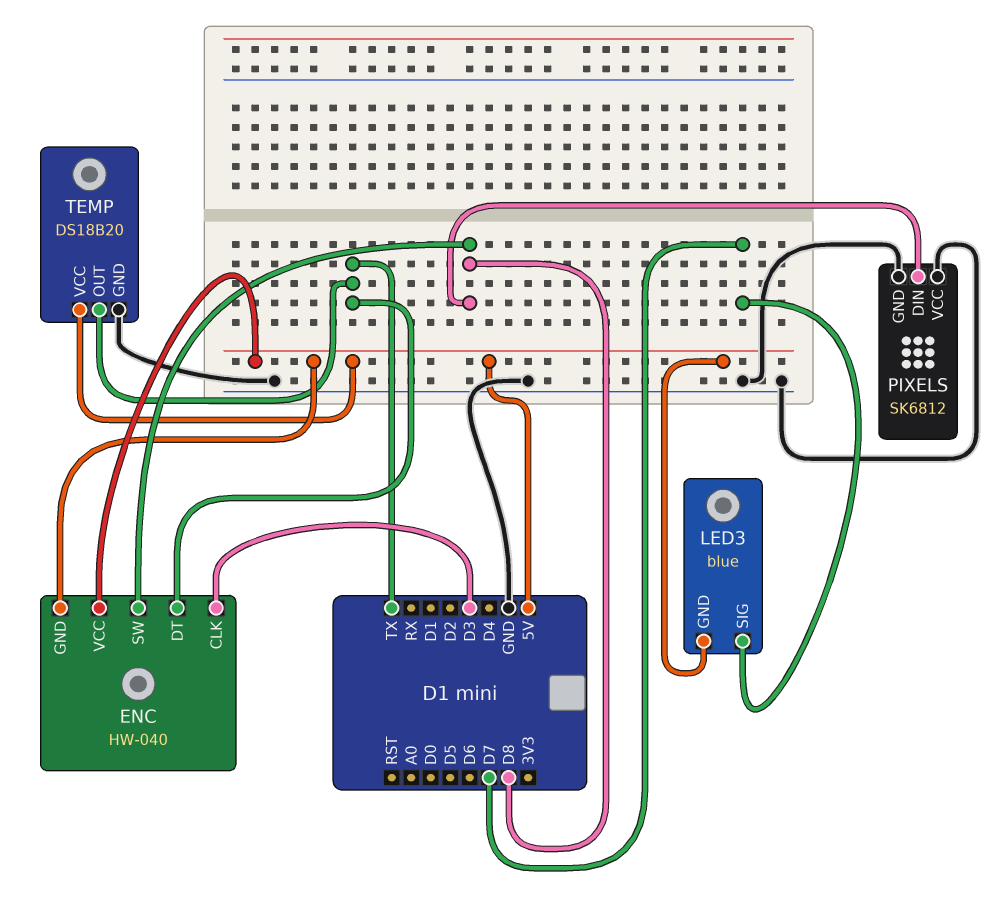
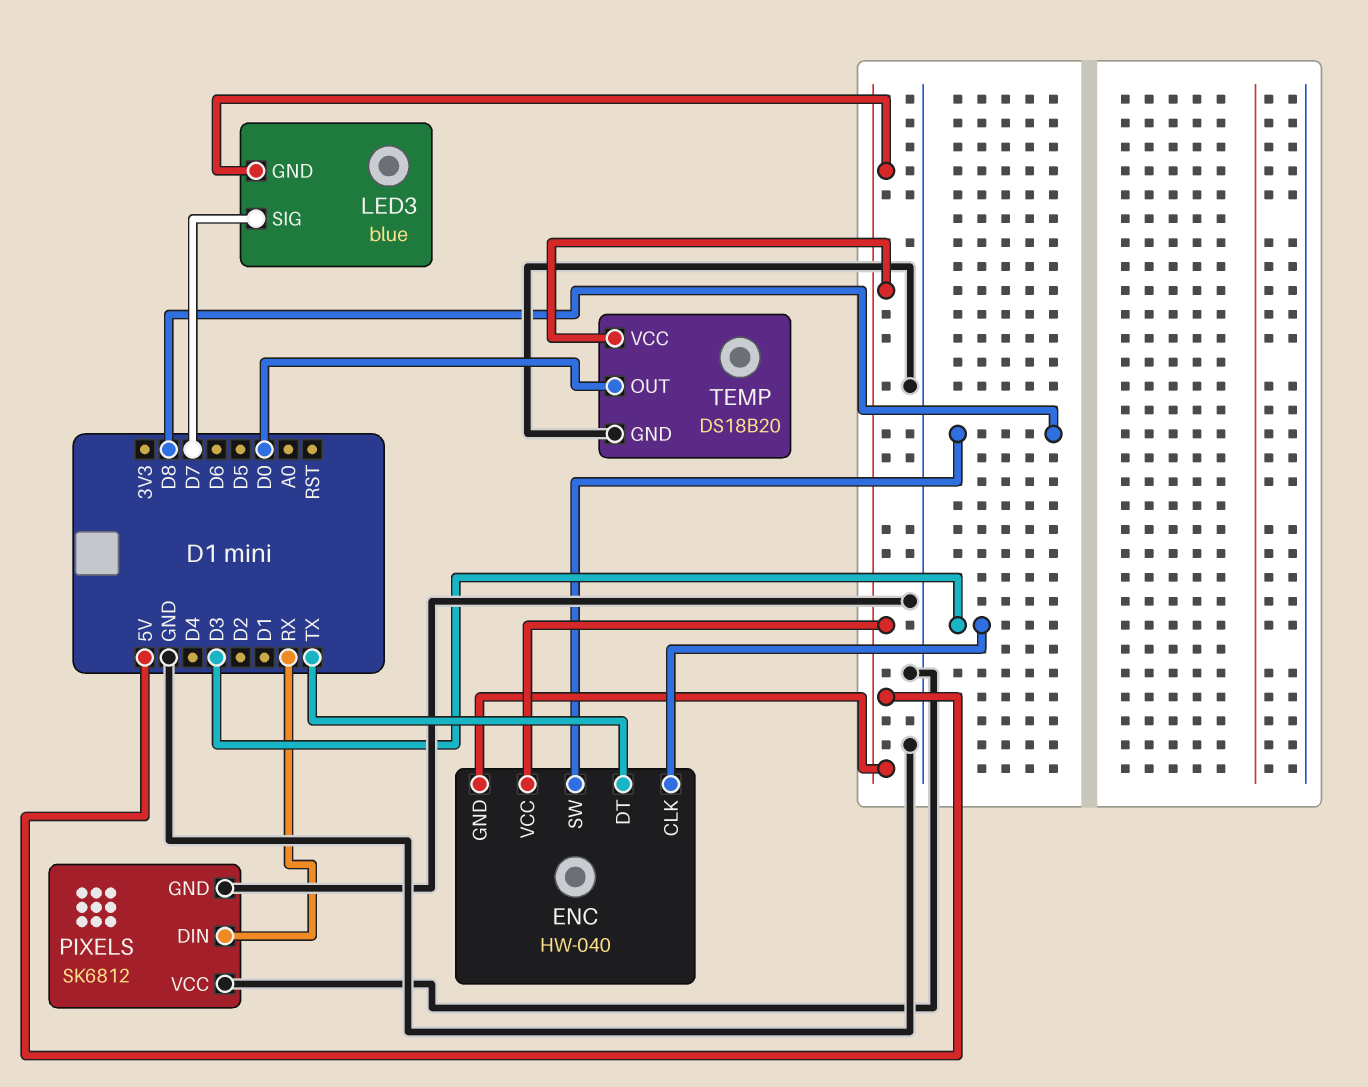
PIXELS pin DIN: D8 -> RX
TEMP pin OUT: TX -> D0

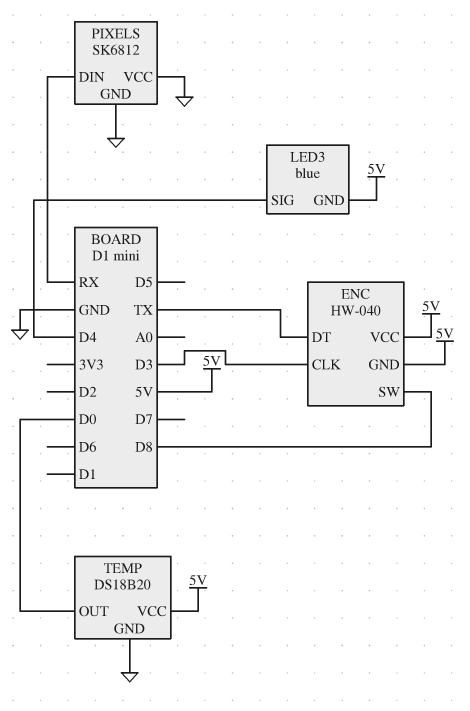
LED3 pin SIG: D7 -> D4

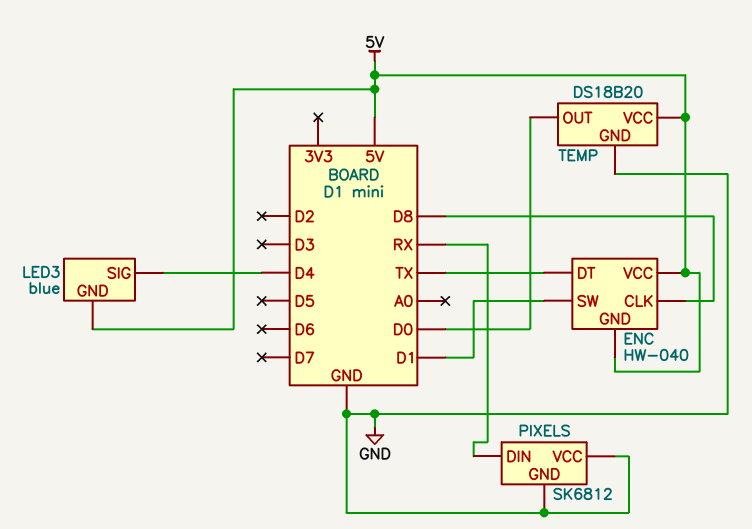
ENC pin CLK: D3 -> D8
ENC pin SW: D8 -> D1

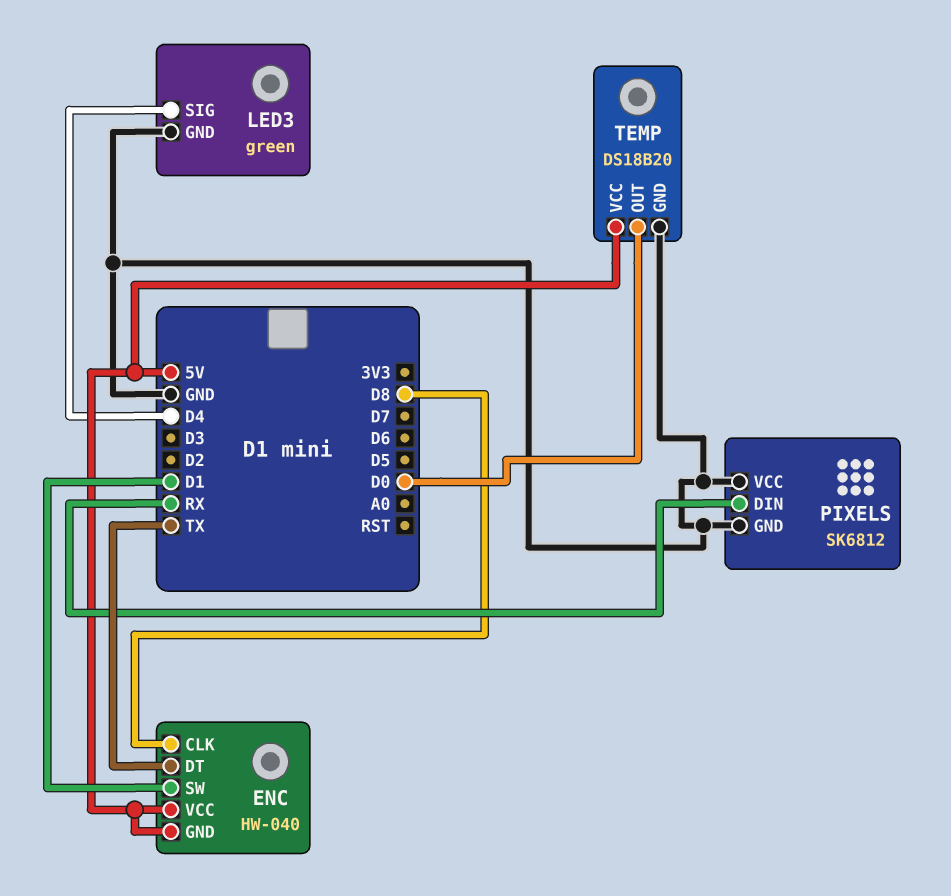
LED3: blue -> green
LED3 pin GND: 5V -> GND

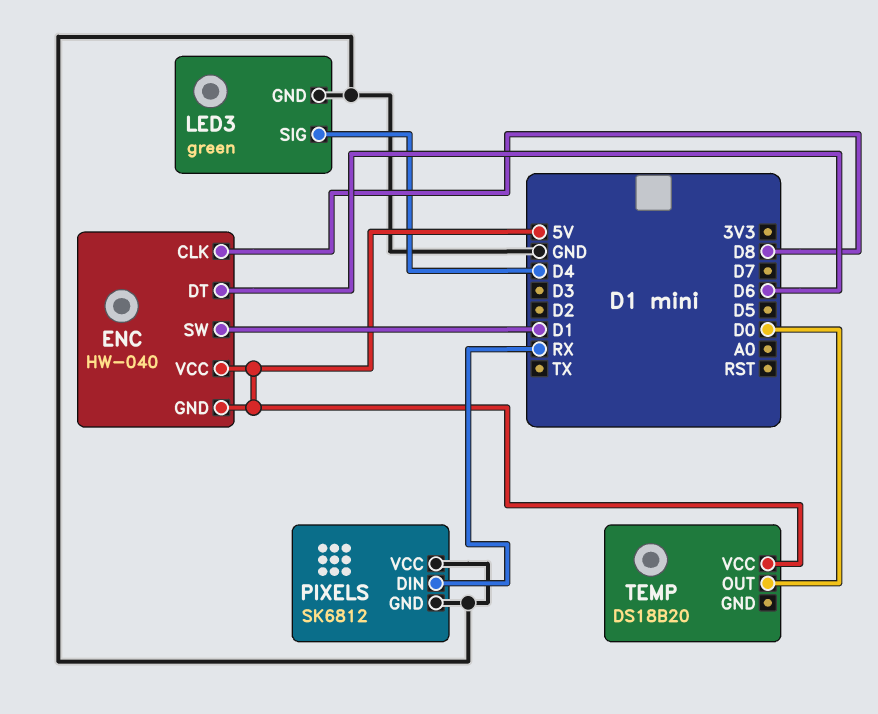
ENC pin DT: TX -> D6
TEMP pin GND: GND -> none

